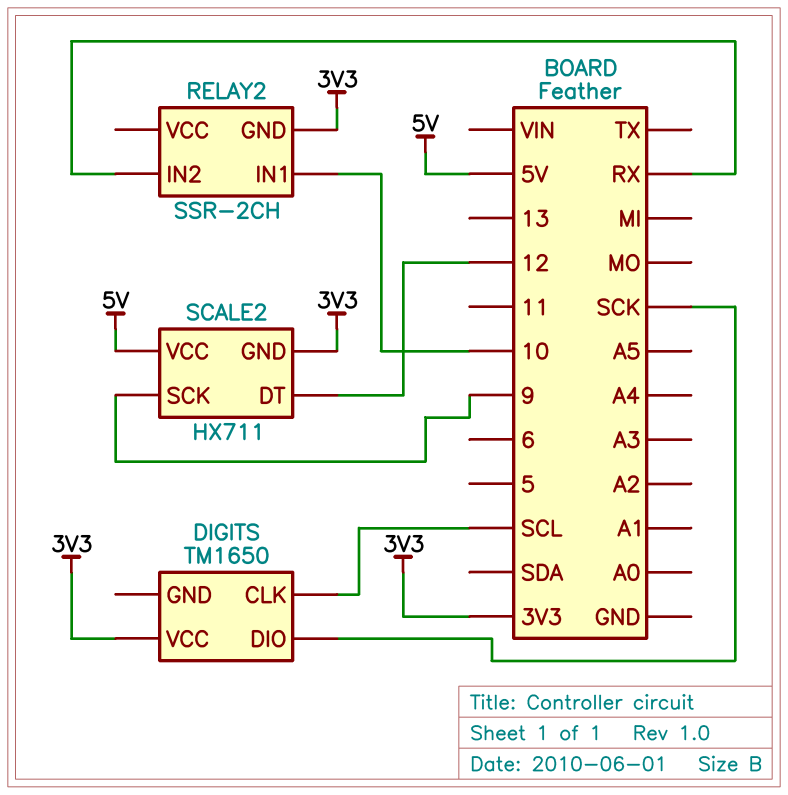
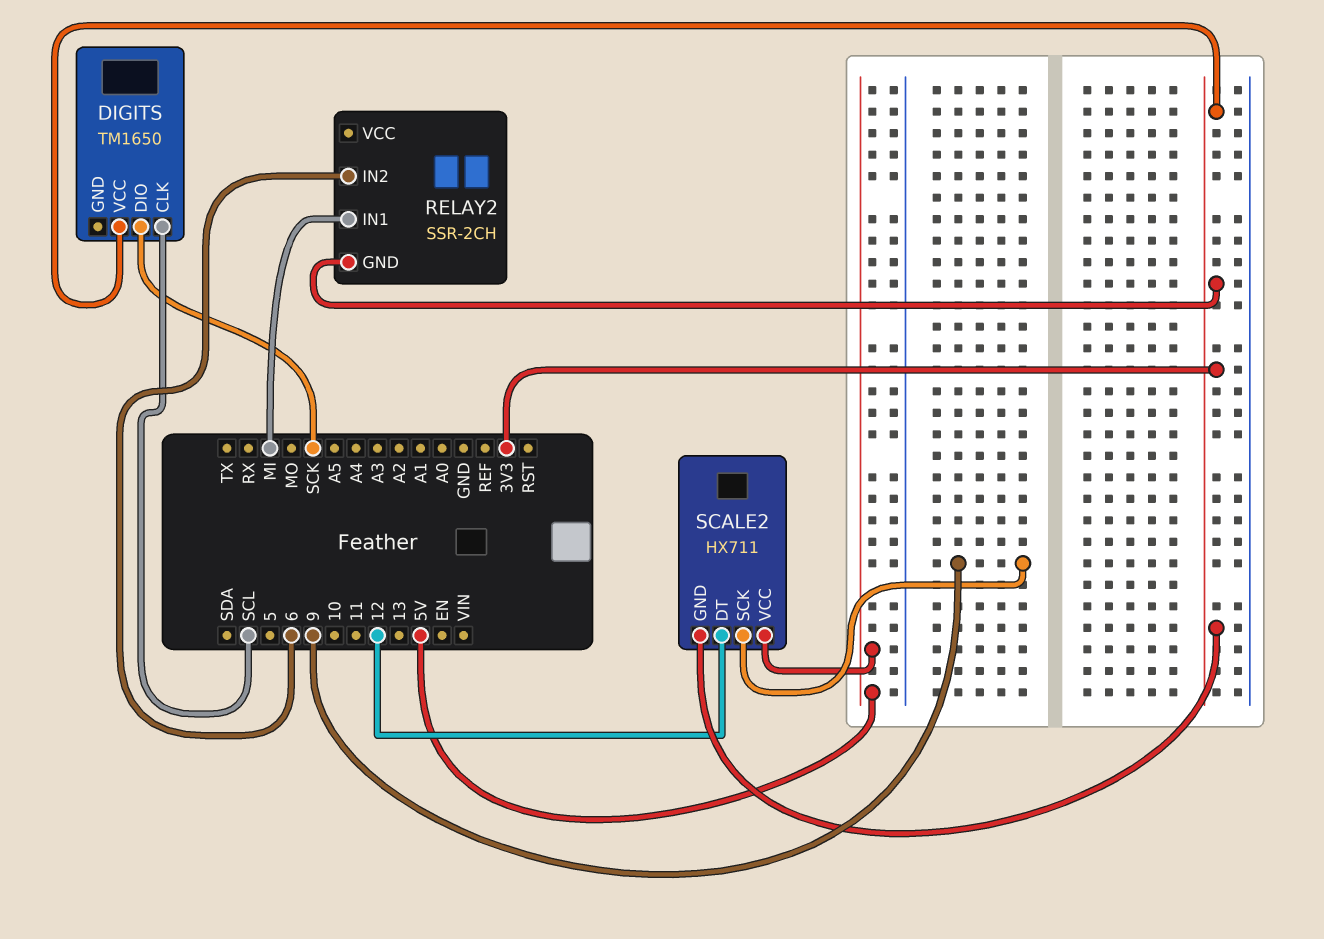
RELAY2 pin IN1: 10 -> MI
RELAY2 pin IN2: RX -> 6

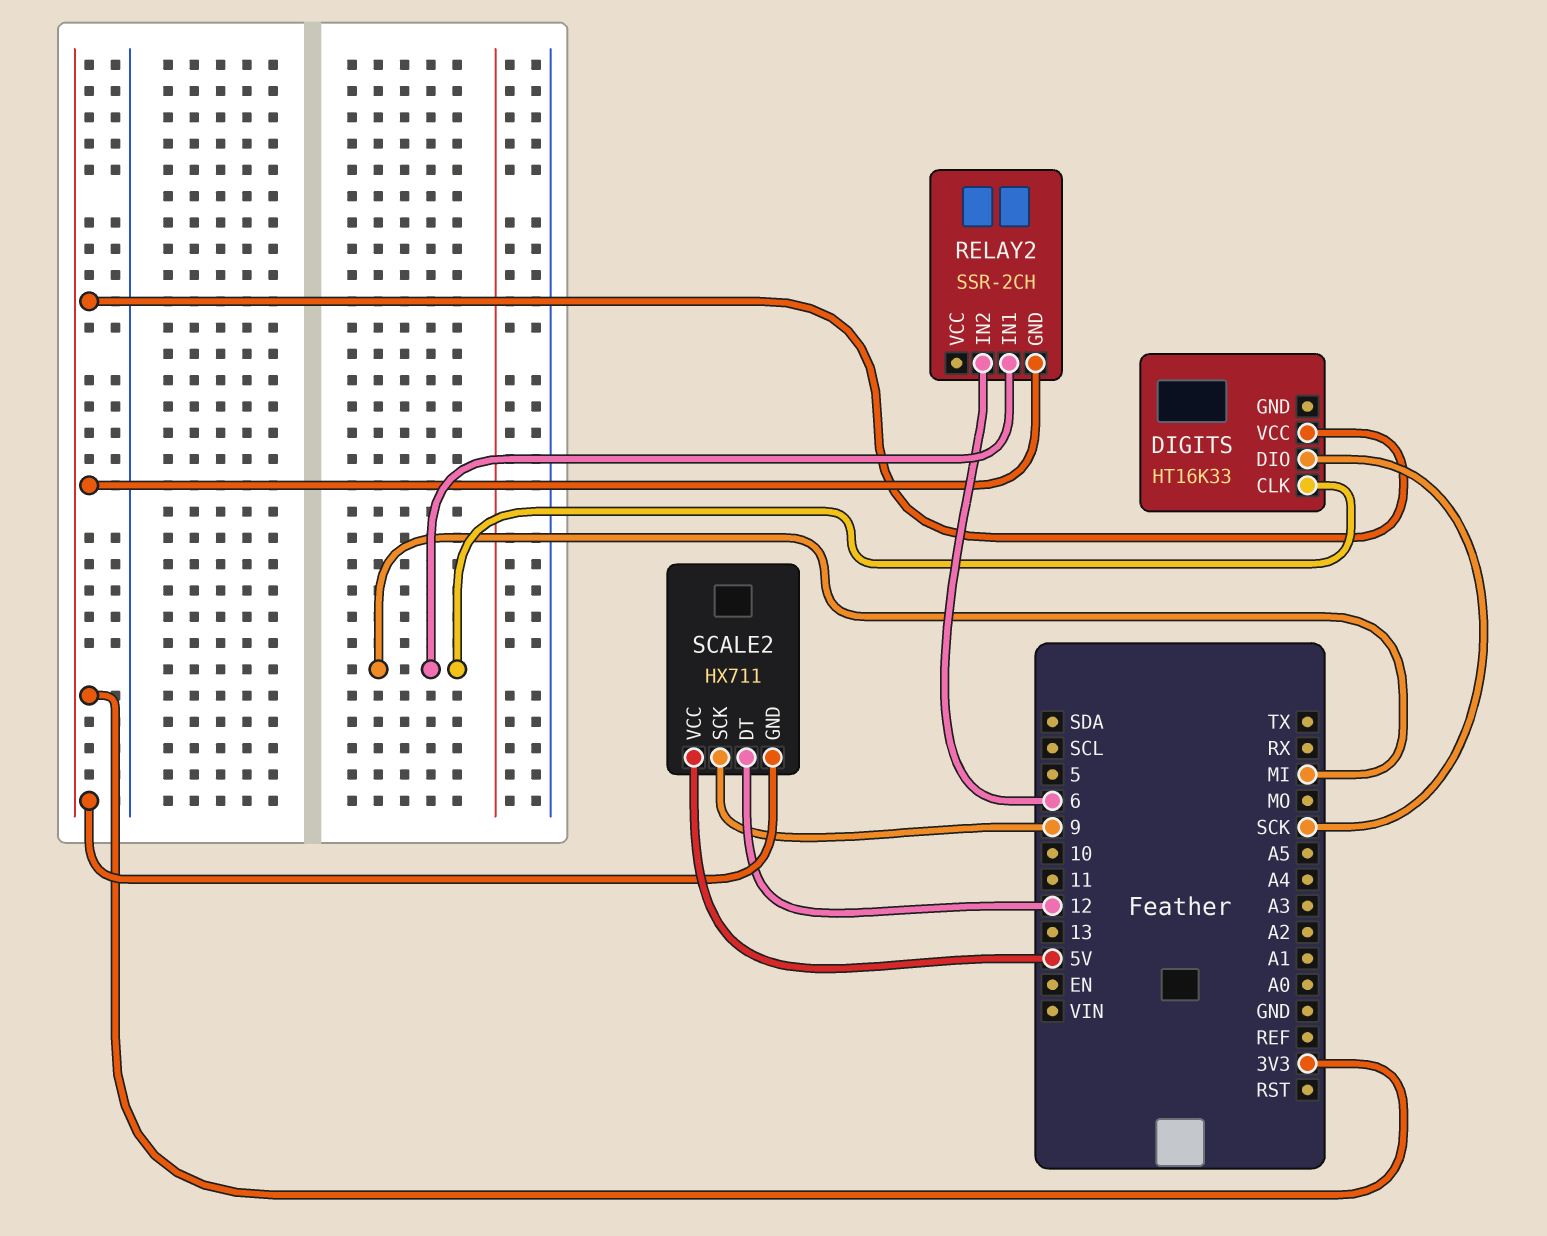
DIGITS: TM1650 -> HT16K33
DIGITS pin CLK: SCL -> MI

